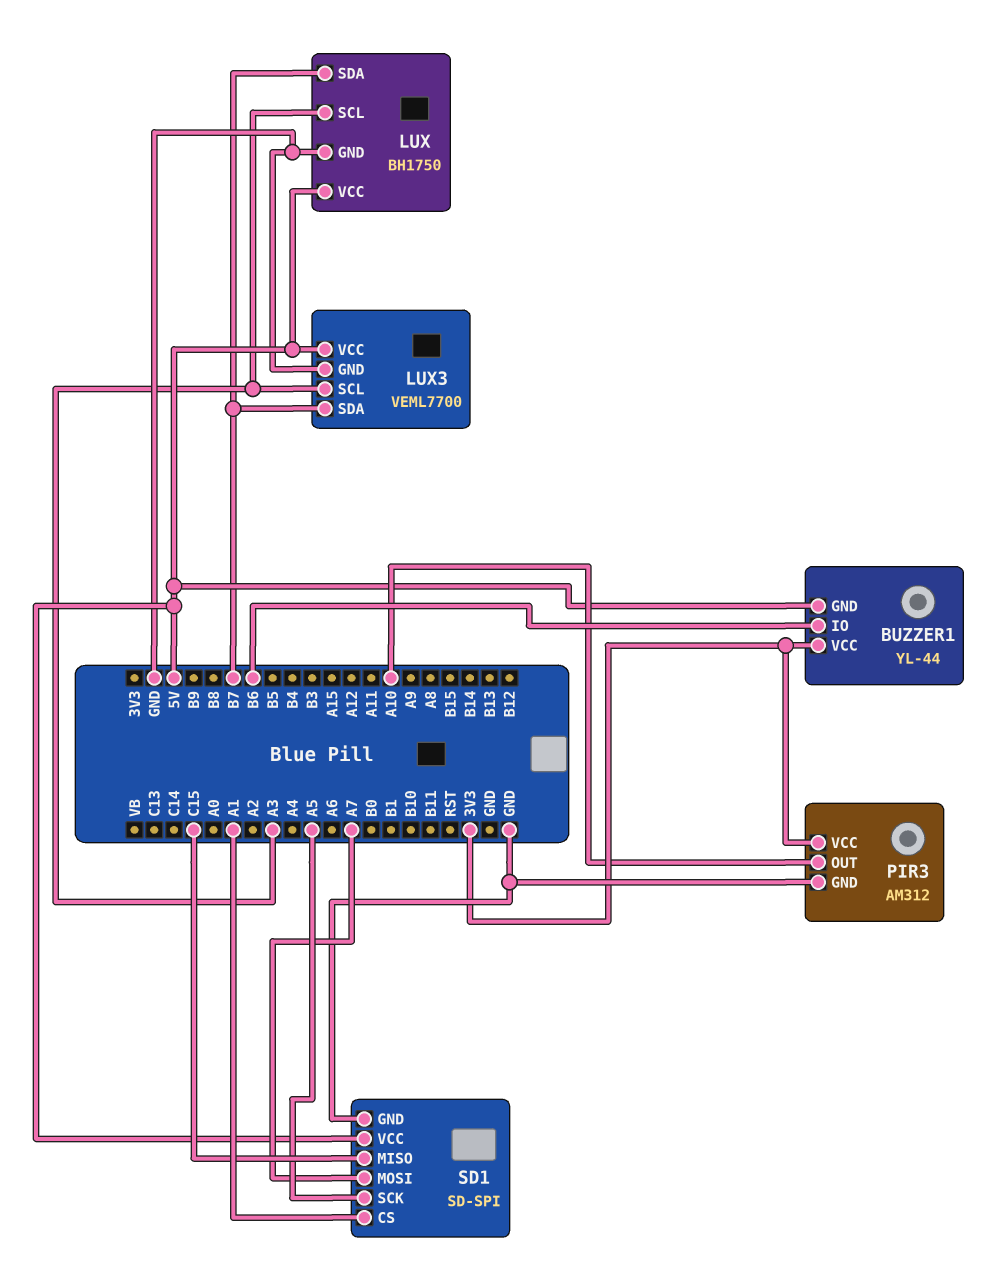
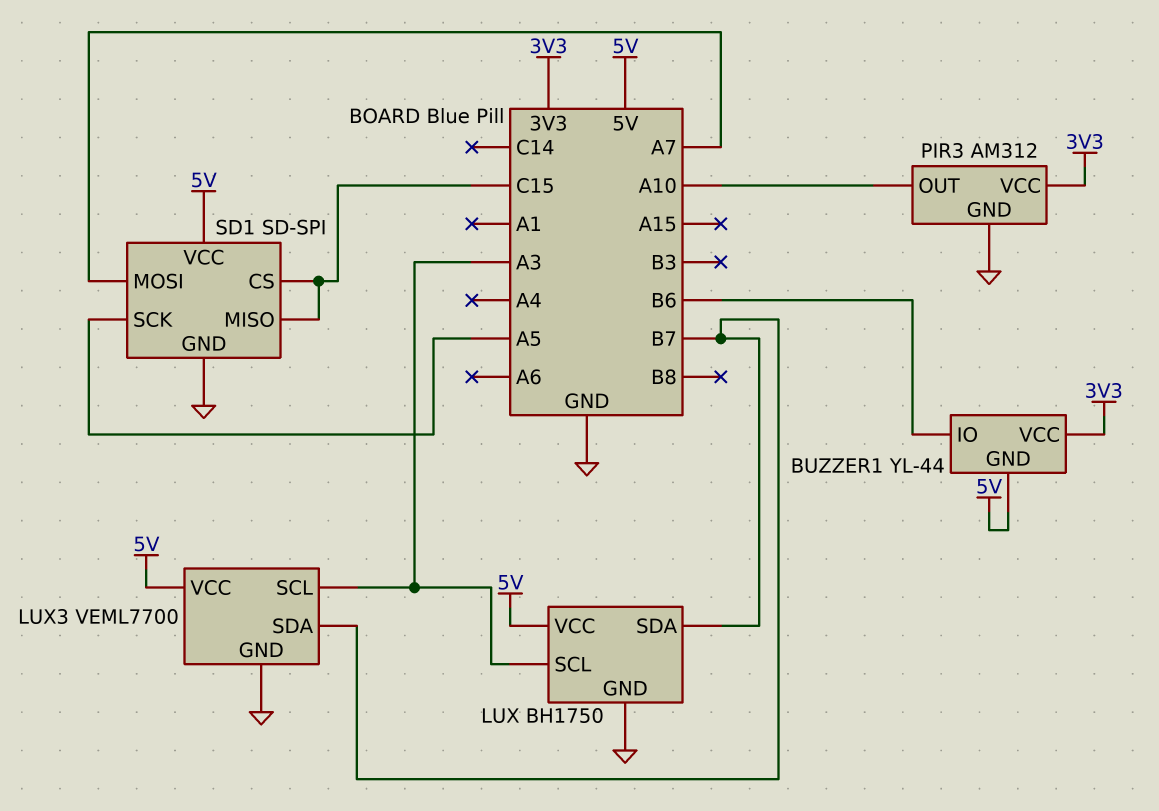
SD1 pin CS: A1 -> C15

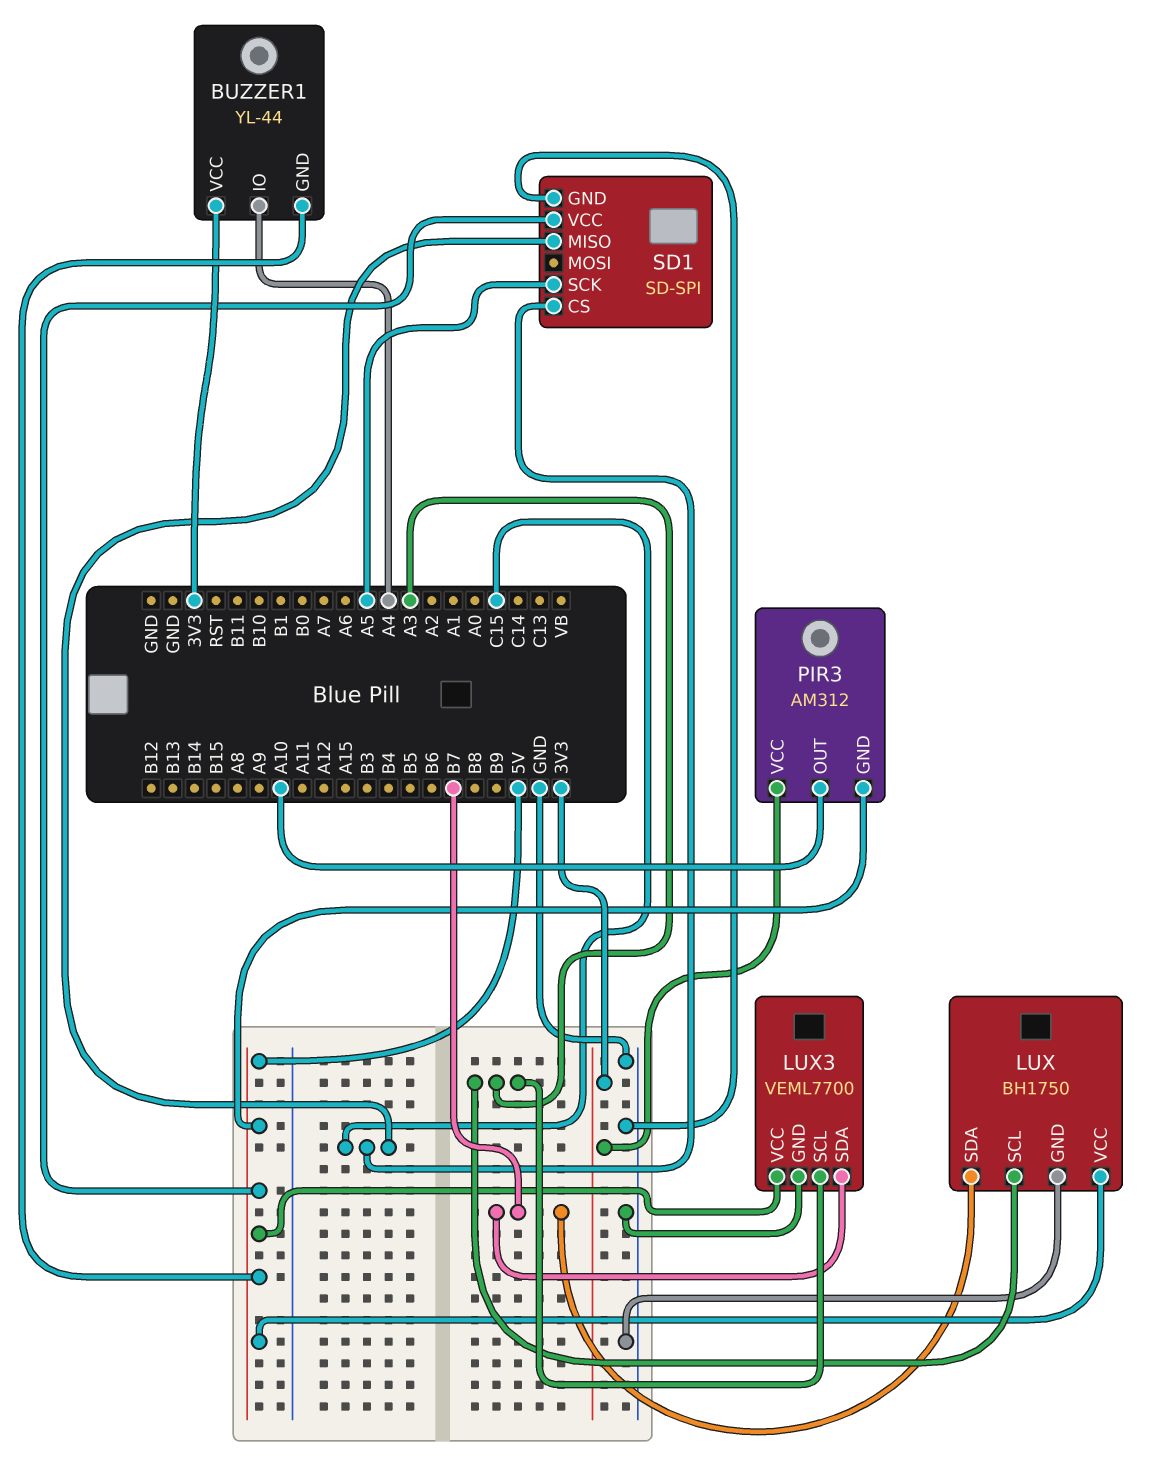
BUZZER1 pin IO: B6 -> A4
PIR3 pin GND: GND -> 5V
SD1 pin MOSI: A7 -> none

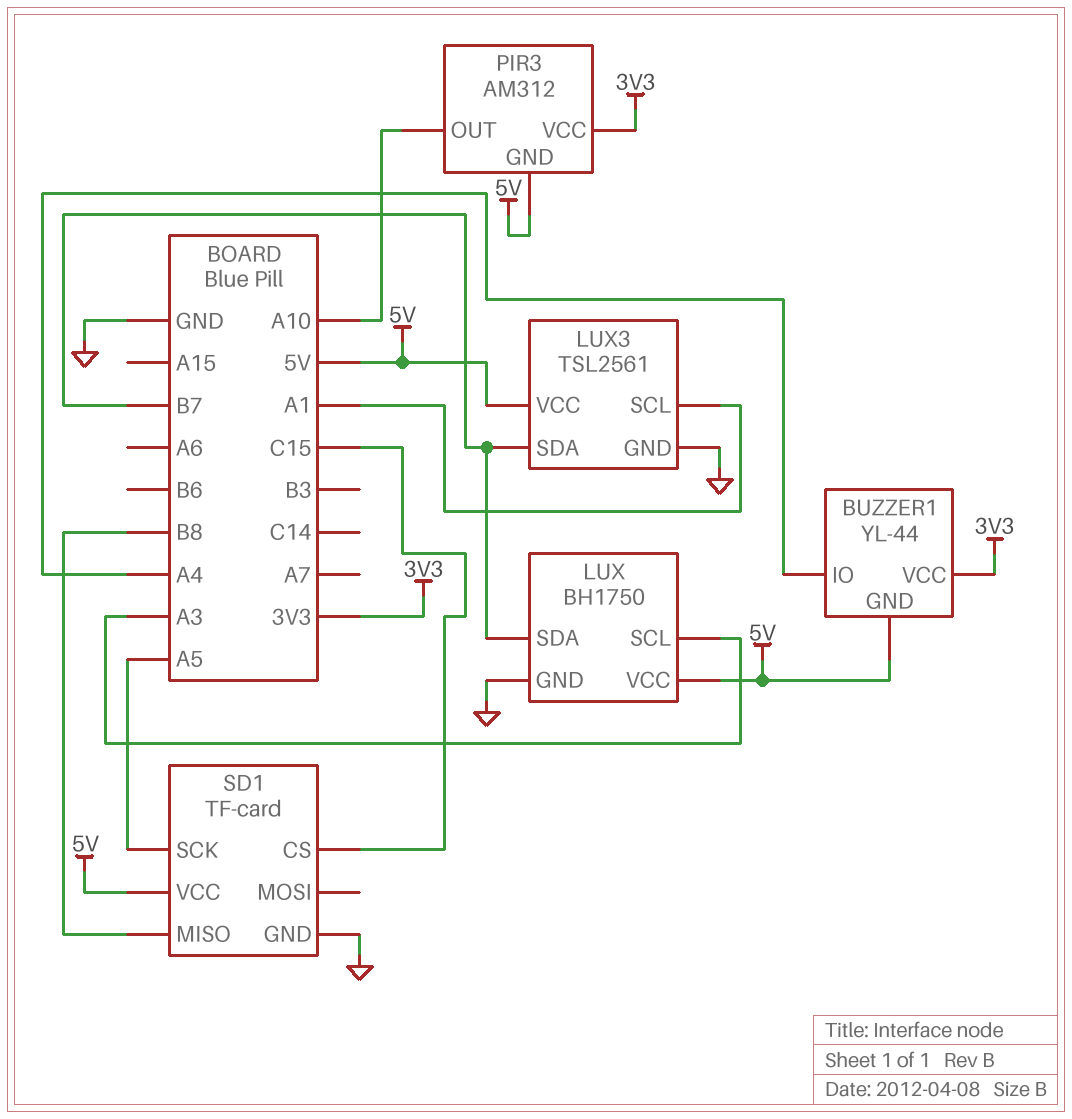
LUX3: VEML7700 -> TSL2561
LUX3 pin SCL: A3 -> A1
SD1: SD-SPI -> TF-card
SD1 pin MISO: C15 -> B8

